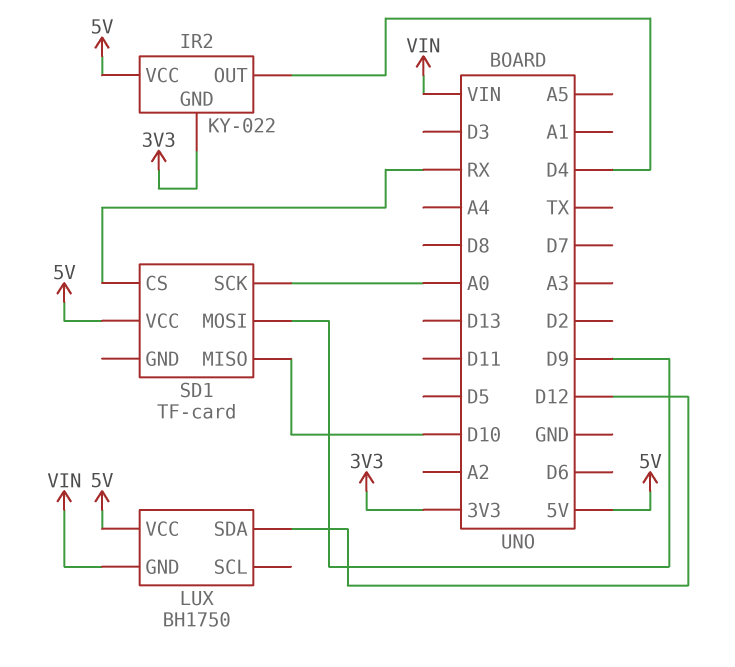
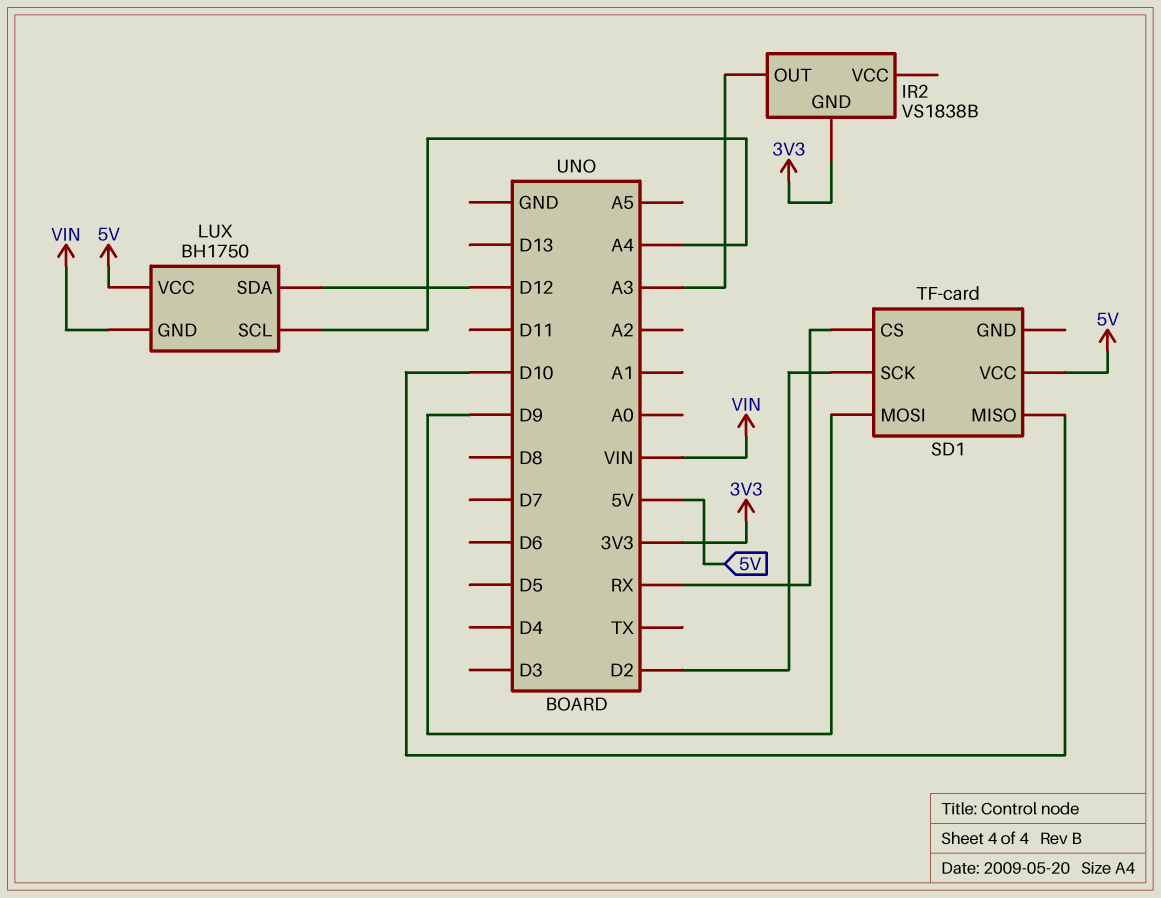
IR2: KY-022 -> VS1838B
IR2 pin OUT: D4 -> A3
IR2 pin VCC: 5V -> none
LUX pin SCL: none -> A4
SD1 pin SCK: A0 -> D2

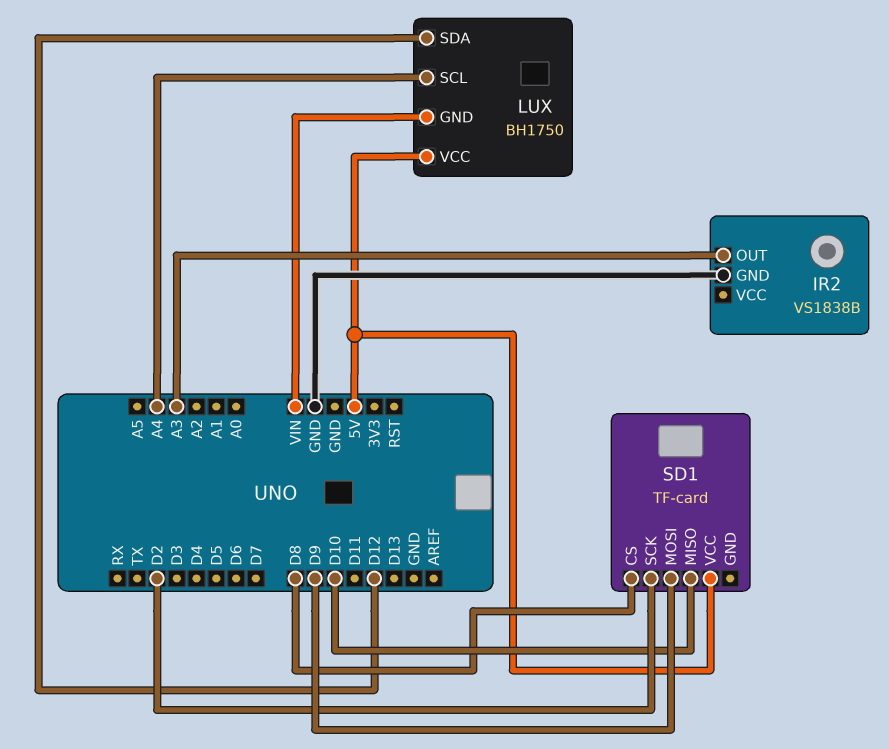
IR2 pin GND: 3V3 -> GND
SD1 pin CS: RX -> D8

